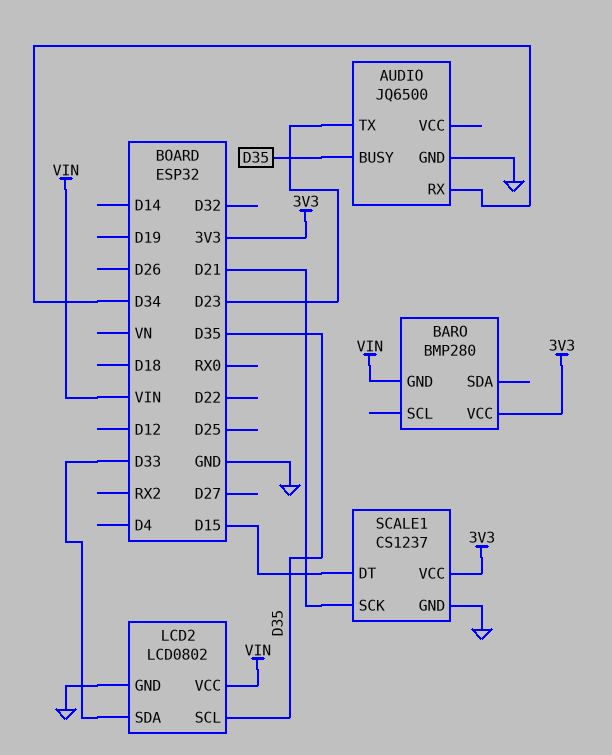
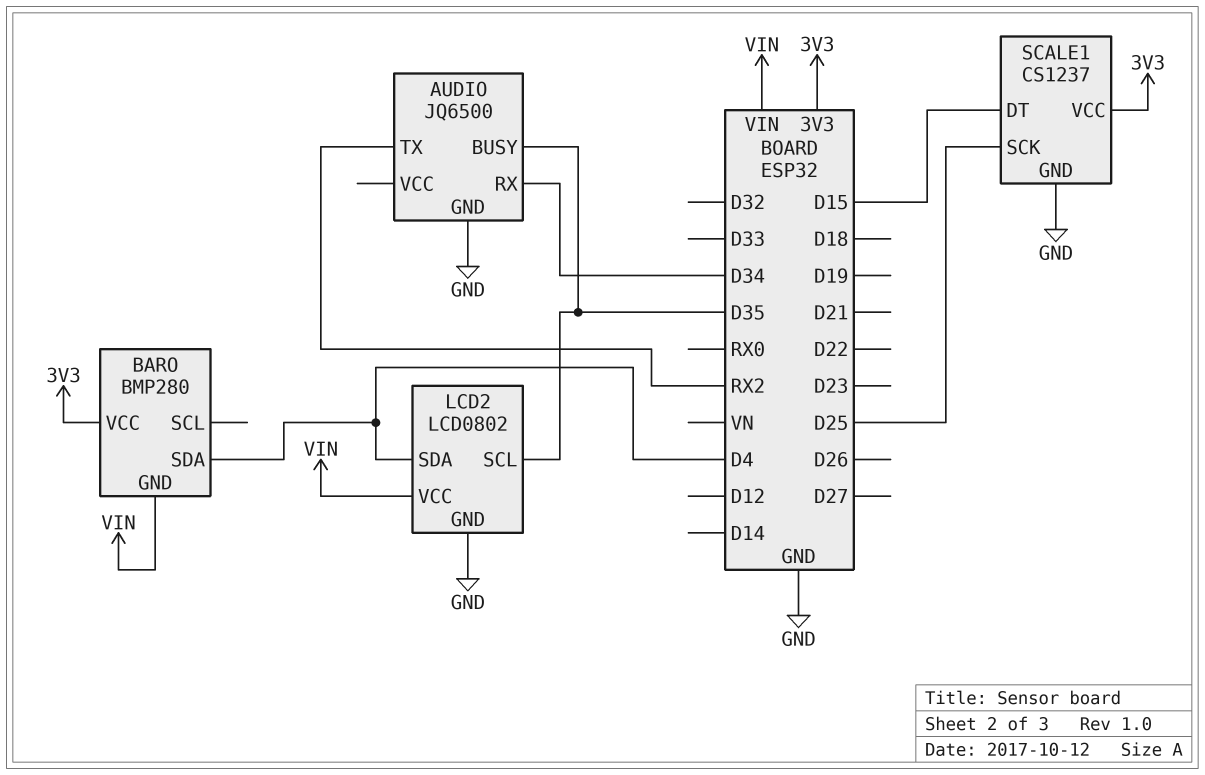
AUDIO pin TX: D23 -> RX2
BARO pin SDA: none -> D4
LCD2 pin SDA: D33 -> D4
SCALE1 pin SCK: D21 -> D25

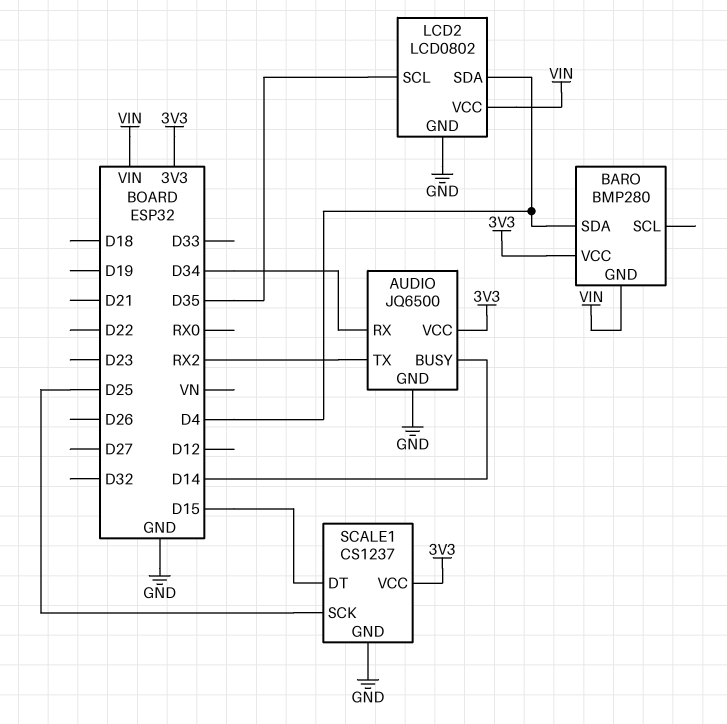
AUDIO pin BUSY: D35 -> D14
AUDIO pin VCC: none -> 3V3

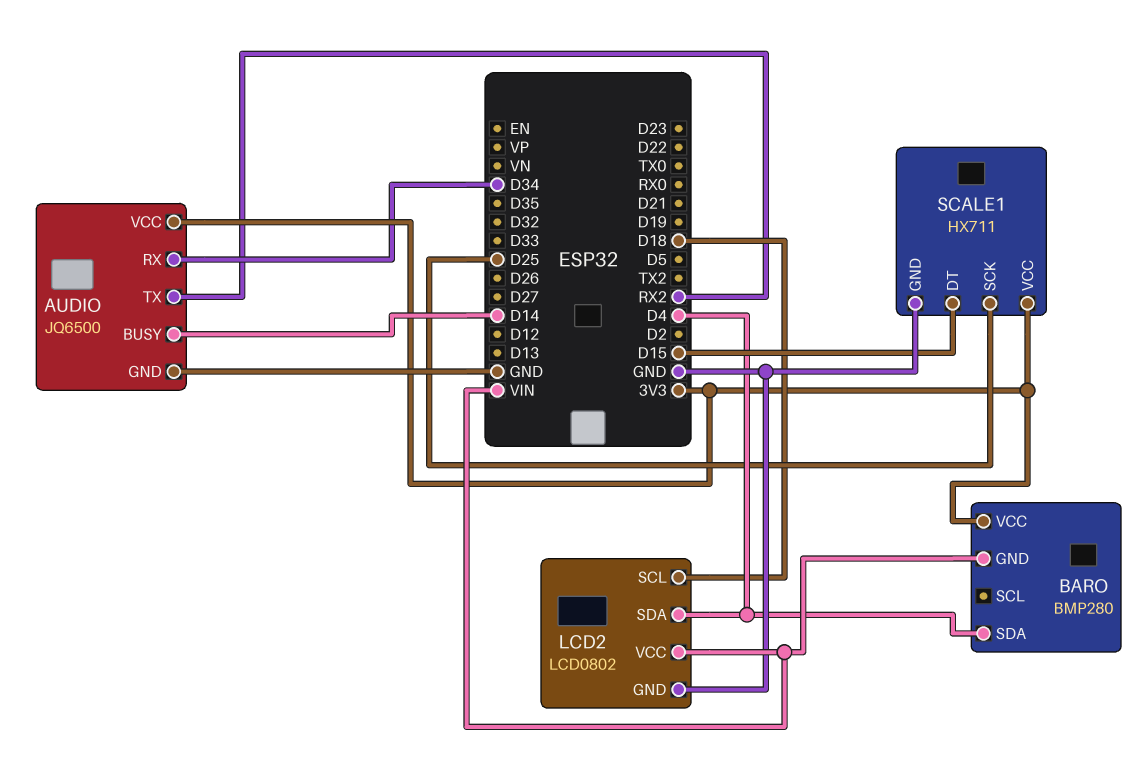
LCD2 pin SCL: D35 -> D18
SCALE1: CS1237 -> HX711

